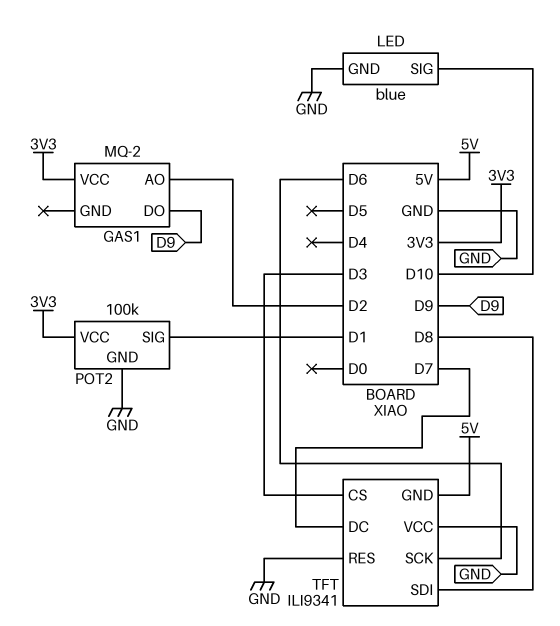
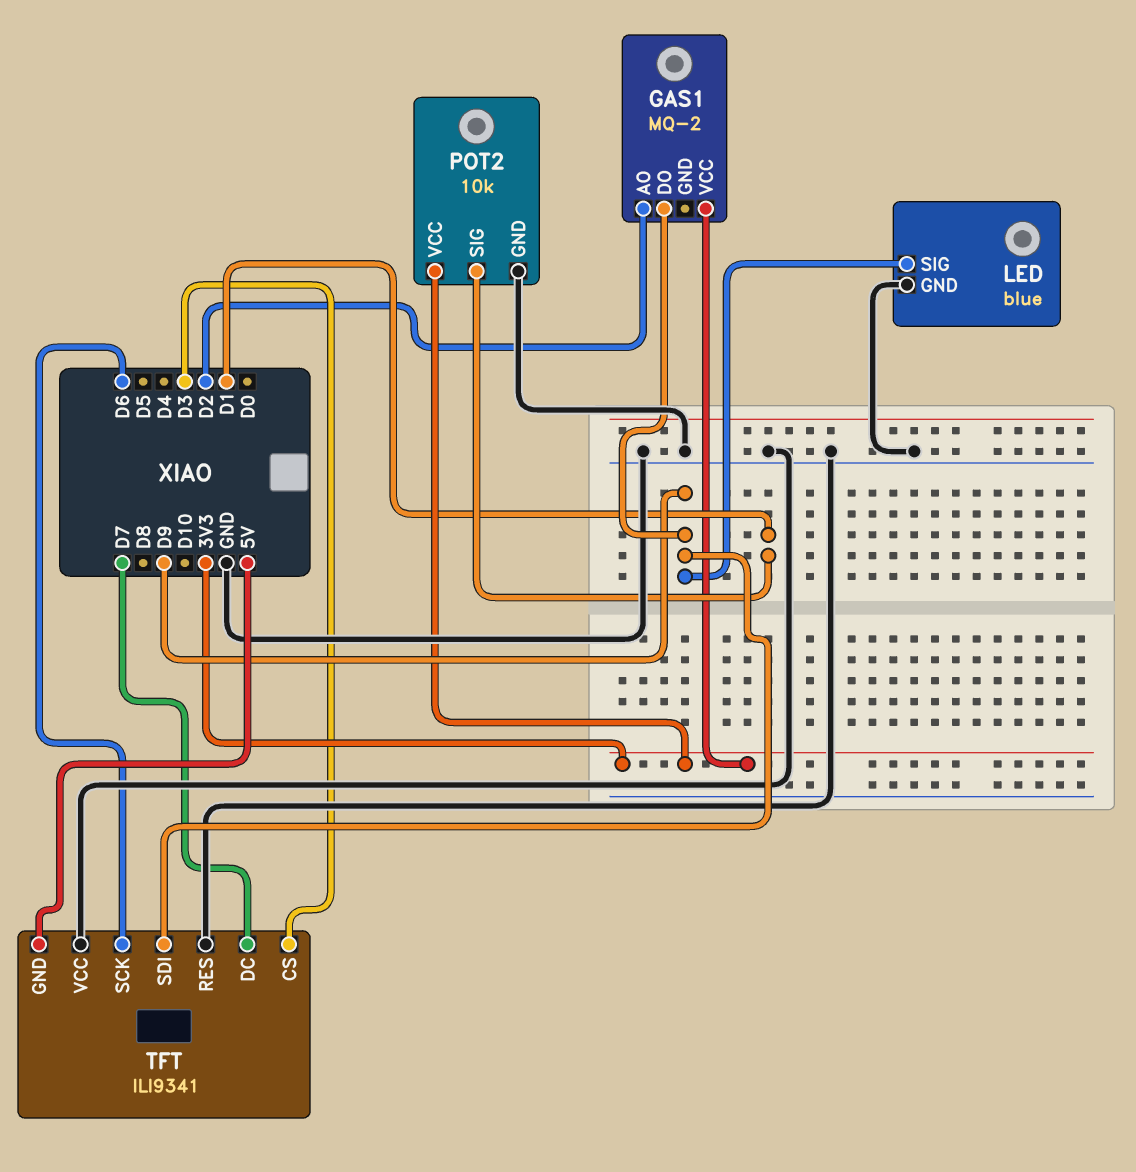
LED pin SIG: D10 -> D9
POT2: 100k -> 10k
TFT pin SDI: D8 -> D9

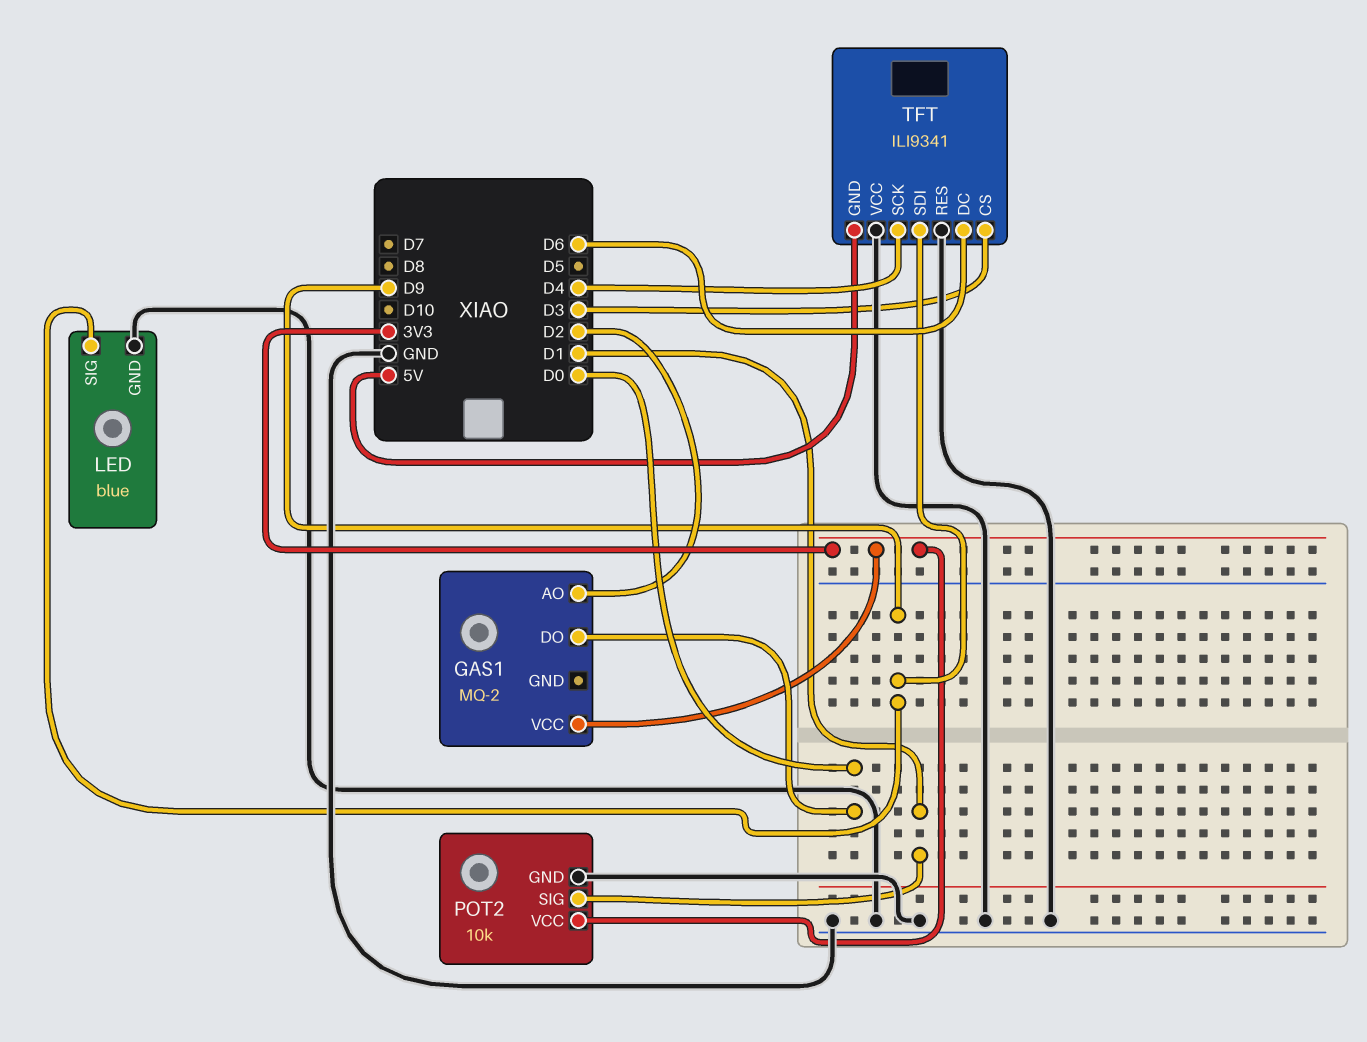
GAS1 pin DO: D9 -> D0
TFT pin DC: D7 -> D6
TFT pin SCK: D6 -> D4

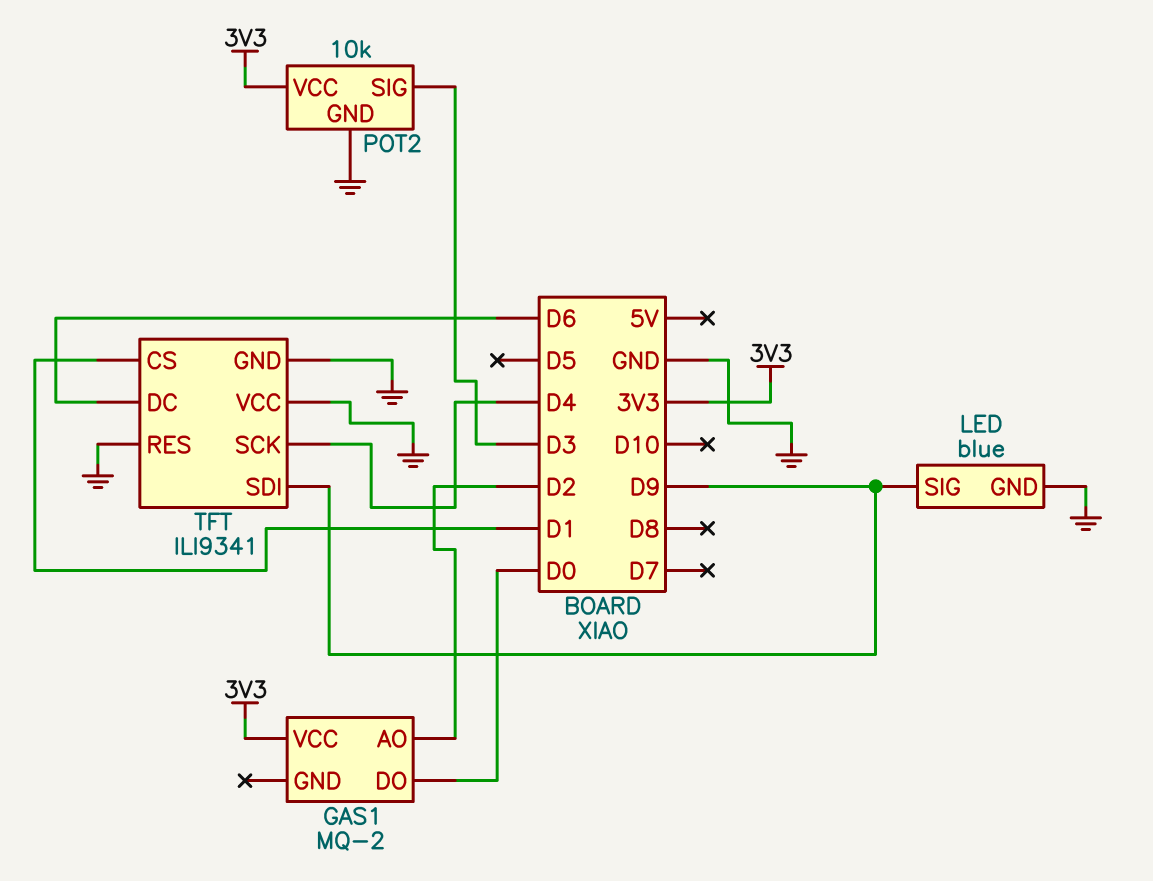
POT2 pin SIG: D1 -> D3
TFT pin CS: D3 -> D1
TFT pin GND: 5V -> GND

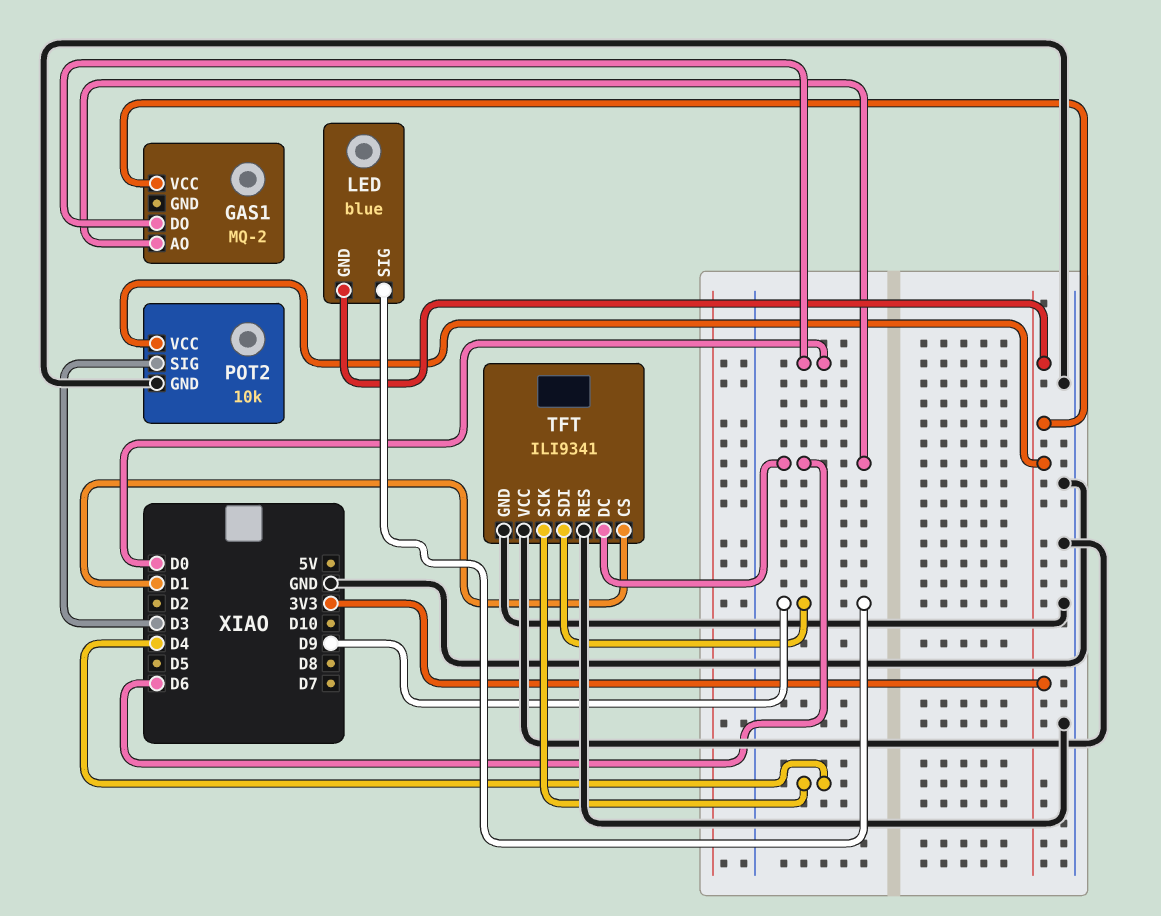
GAS1 pin AO: D2 -> D6
LED pin GND: GND -> 3V3

